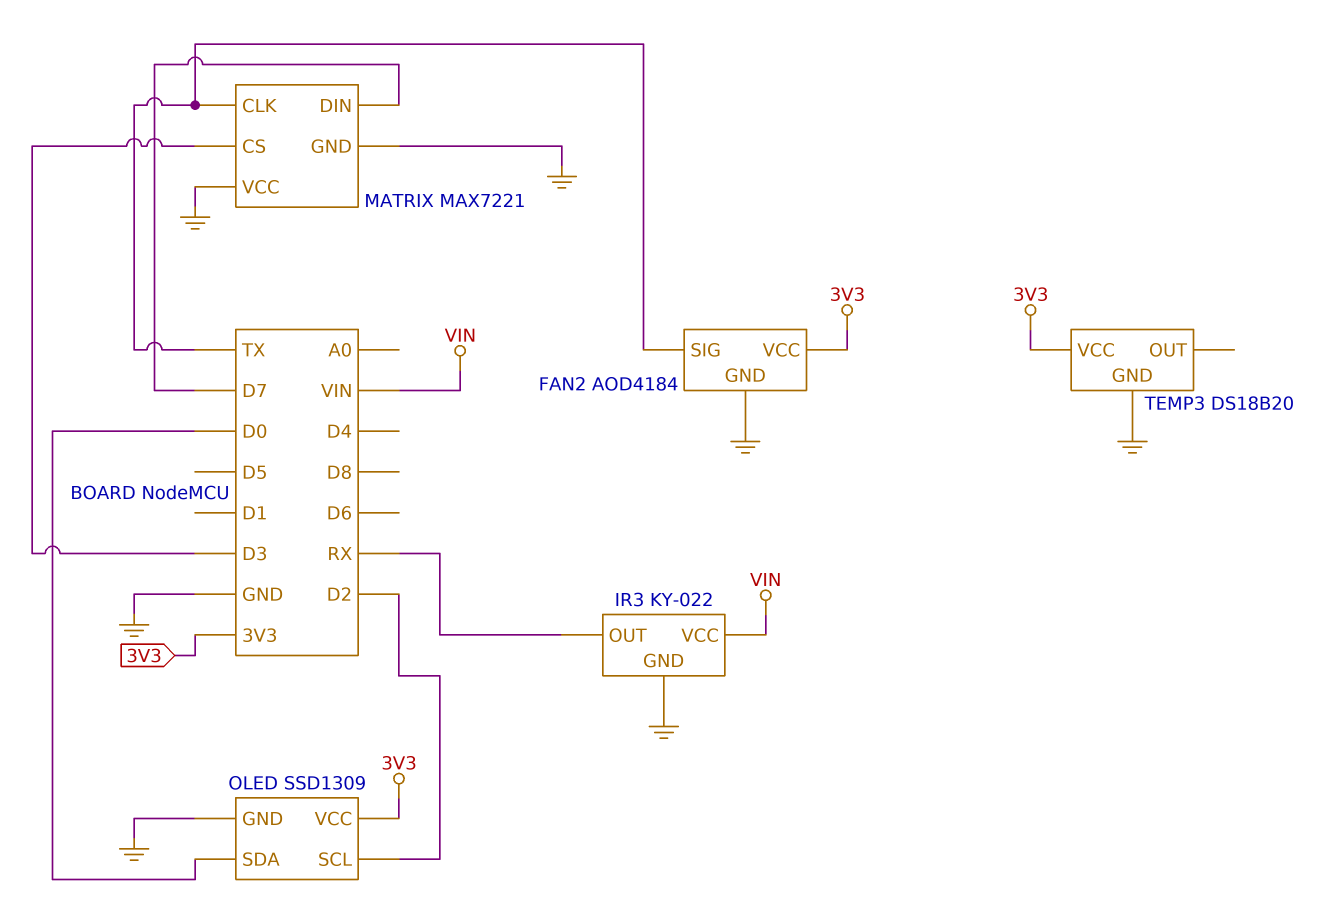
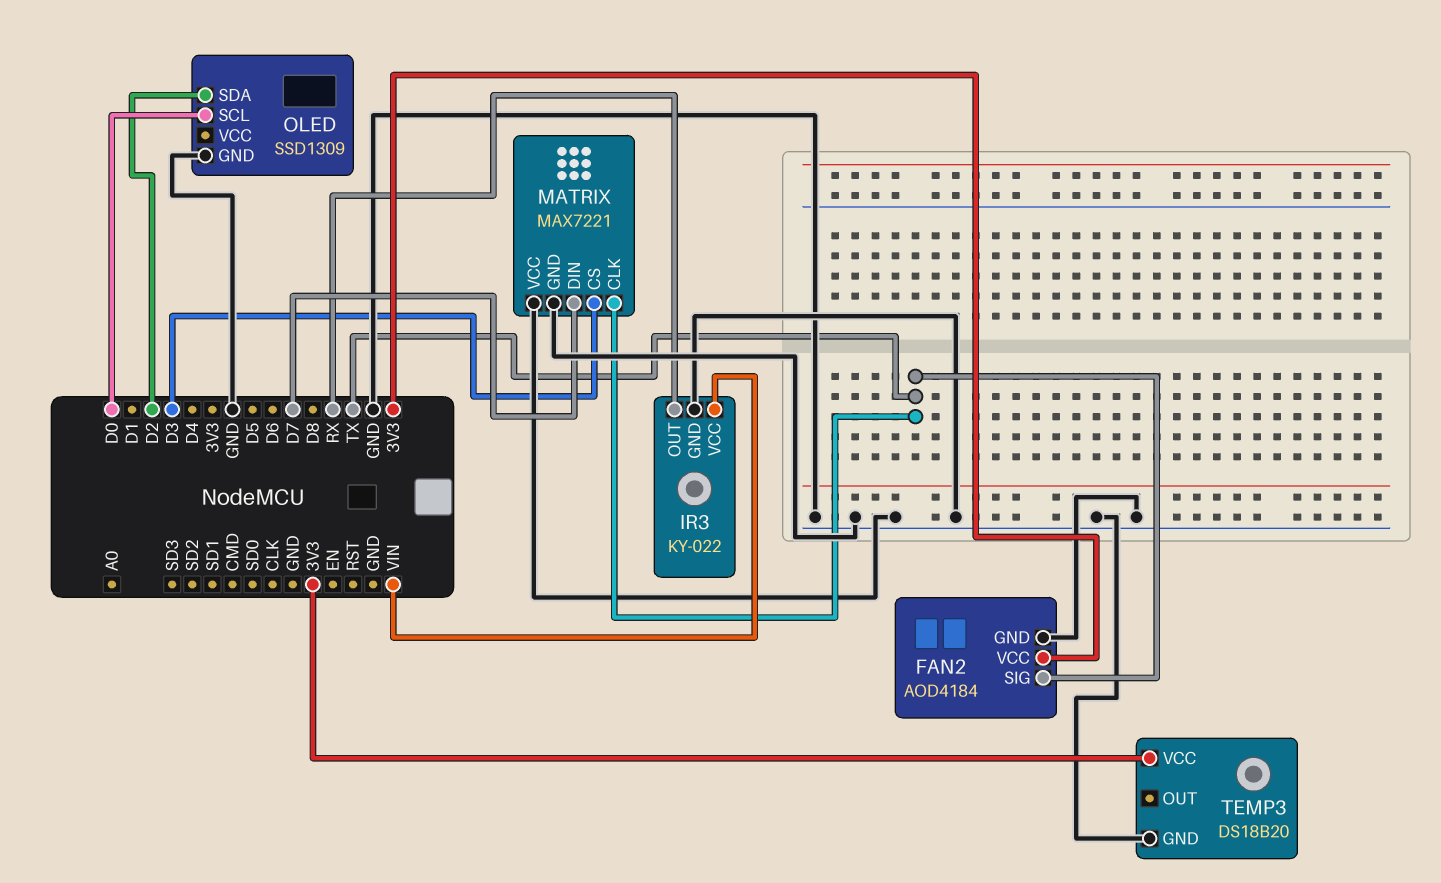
OLED pin SCL: D2 -> D0
OLED pin SDA: D0 -> D2
OLED pin VCC: 3V3 -> none

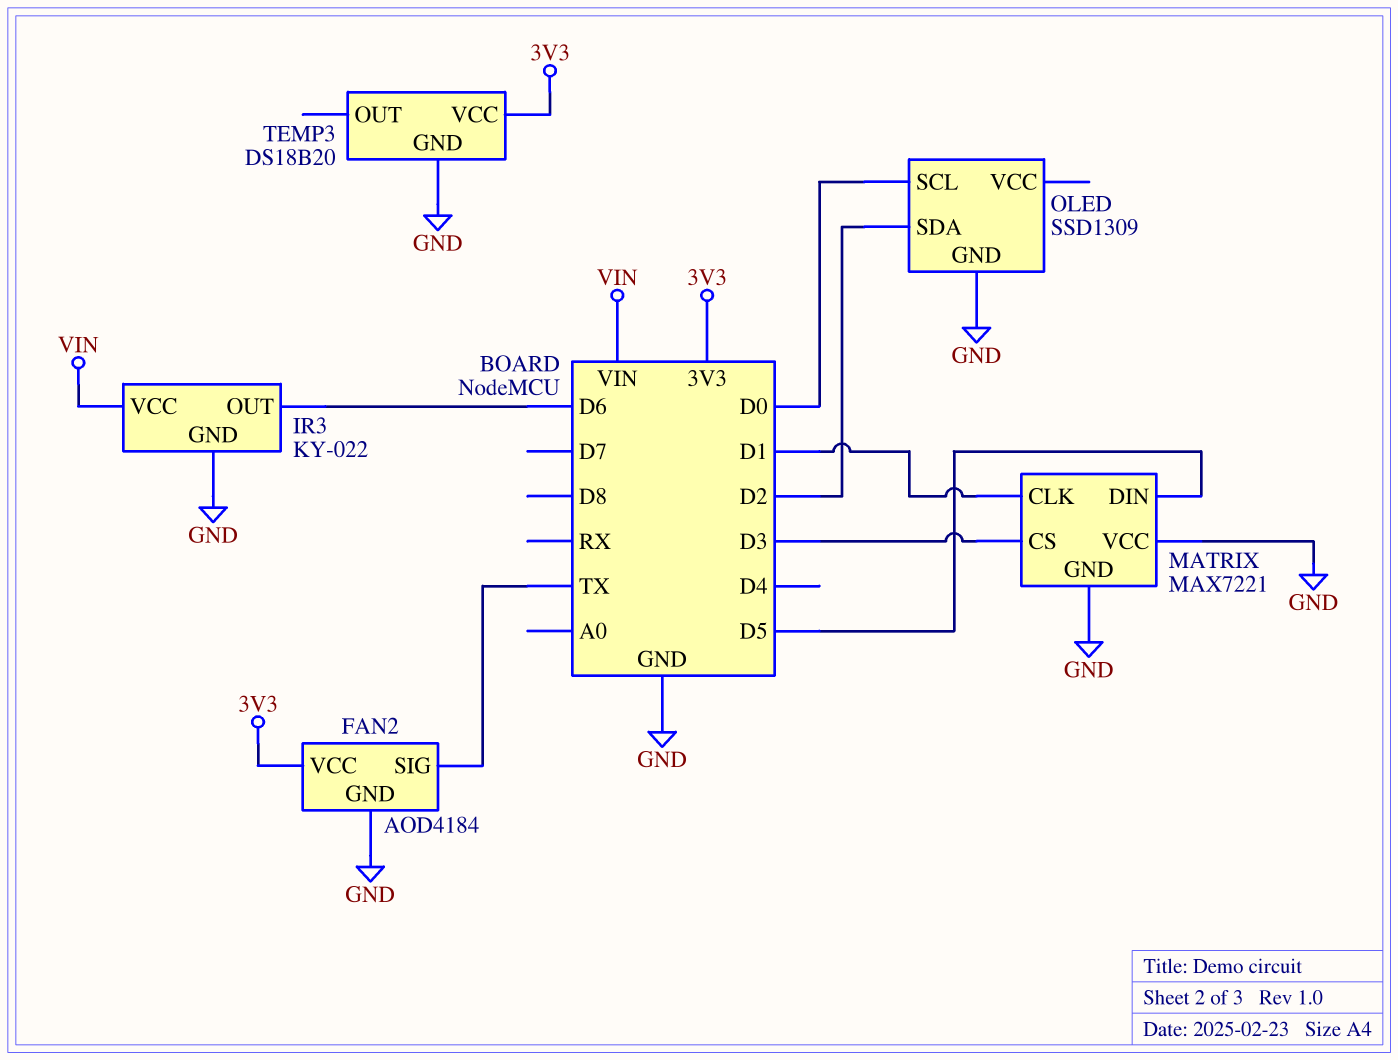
IR3 pin OUT: RX -> D6
MATRIX pin CLK: TX -> D1
MATRIX pin DIN: D7 -> D5

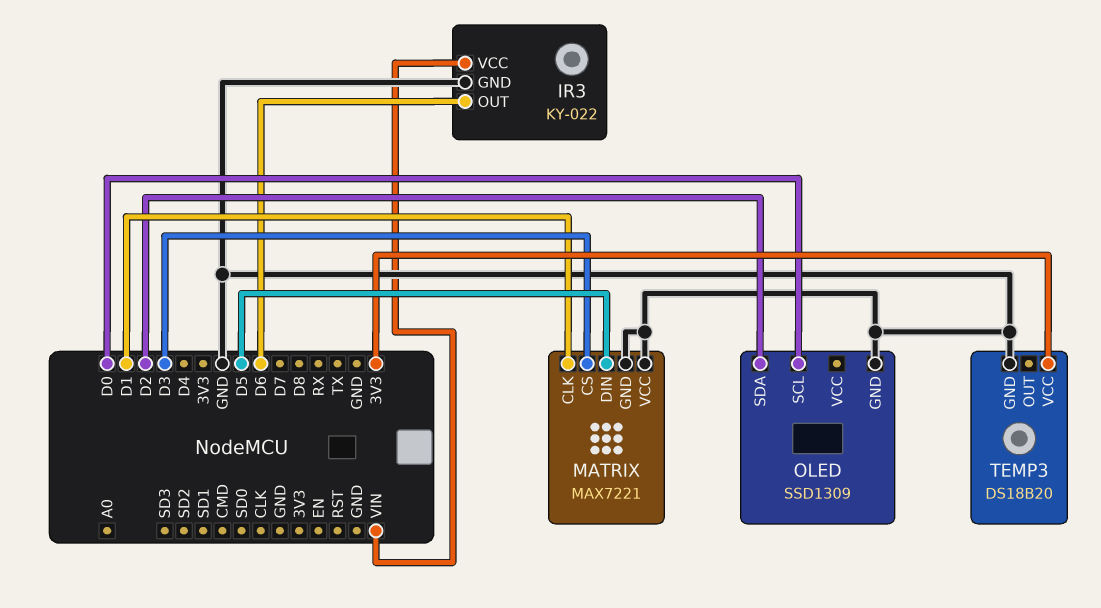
FAN2: AOD4184 -> none
FAN2 pin GND: GND -> none
FAN2 pin SIG: TX -> none
FAN2 pin VCC: 3V3 -> none

